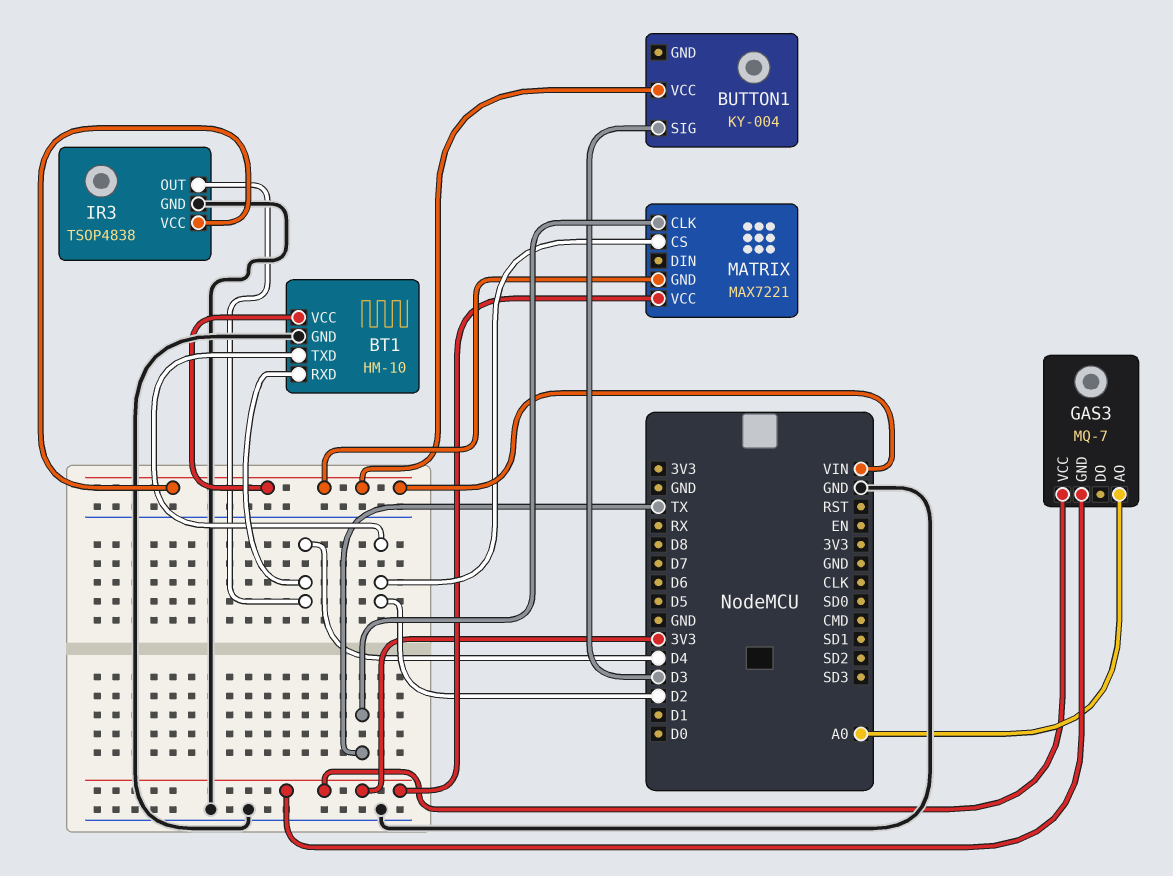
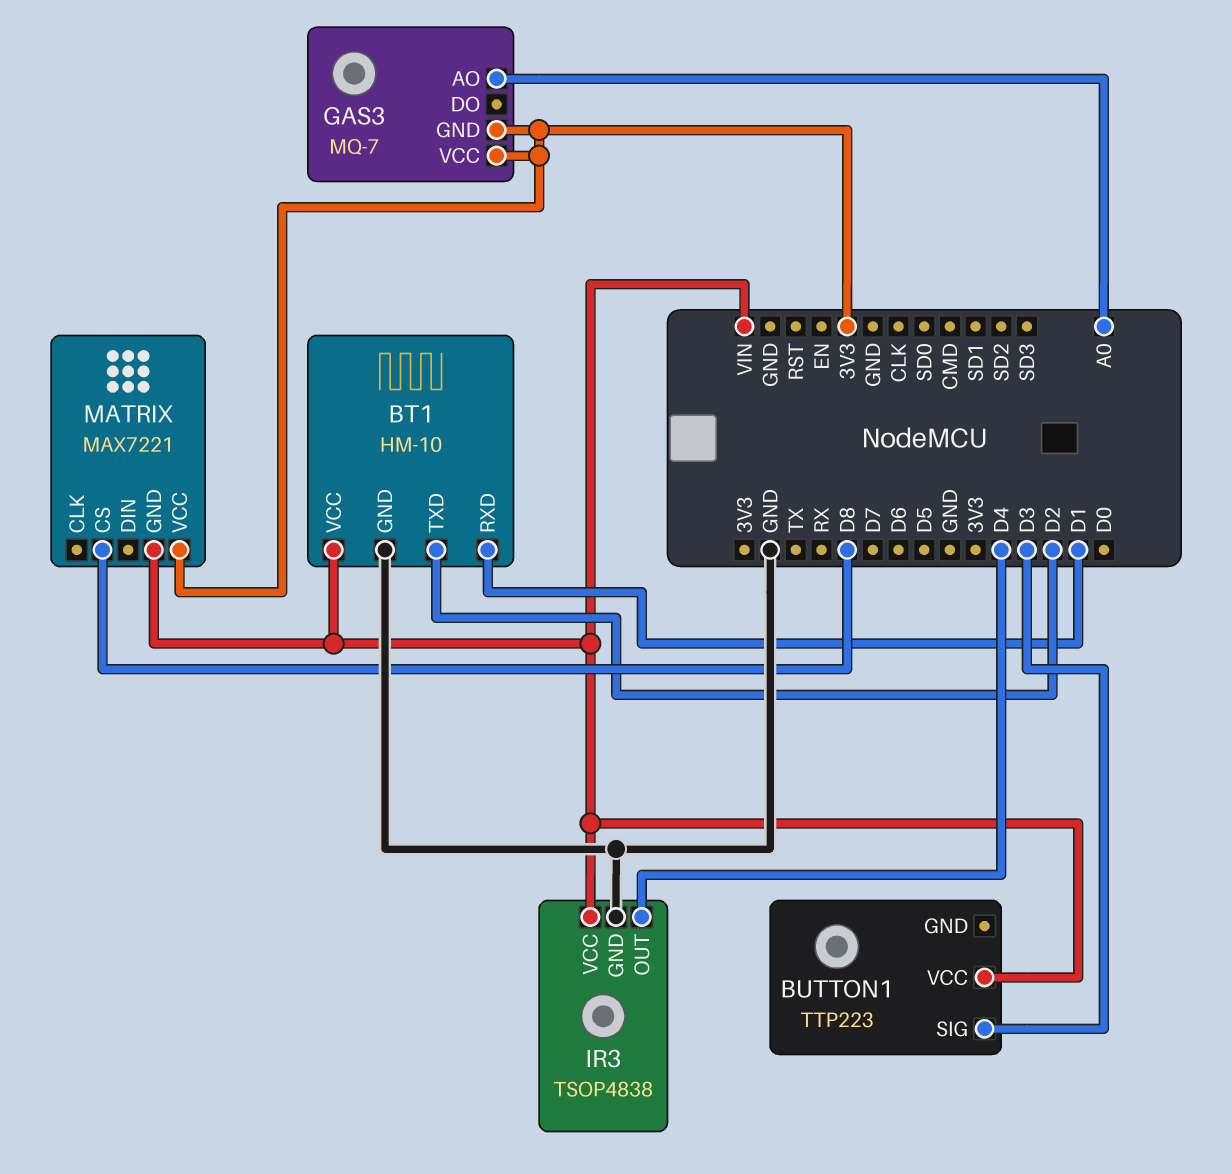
BT1 pin RXD: D4 -> D1
BUTTON1: KY-004 -> TTP223
MATRIX pin CLK: TX -> none
MATRIX pin CS: D2 -> D8

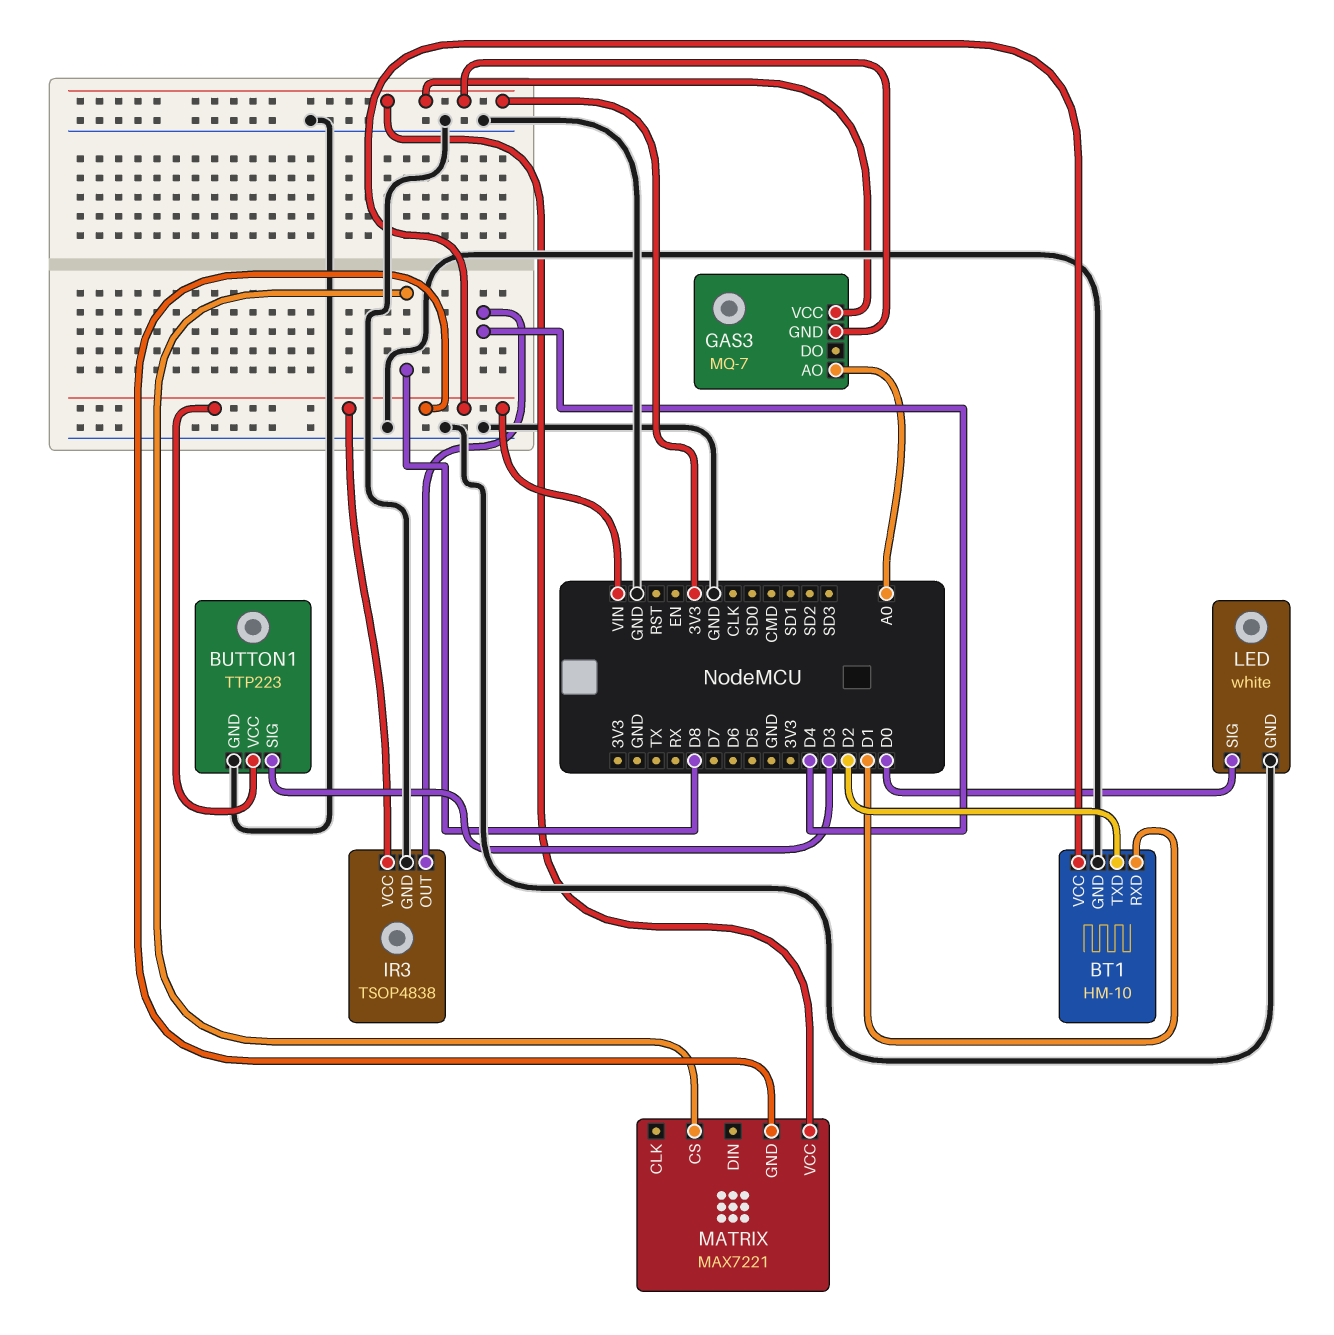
BUTTON1 pin GND: none -> GND
LED: none -> white
LED pin GND: none -> GND
LED pin SIG: none -> D0

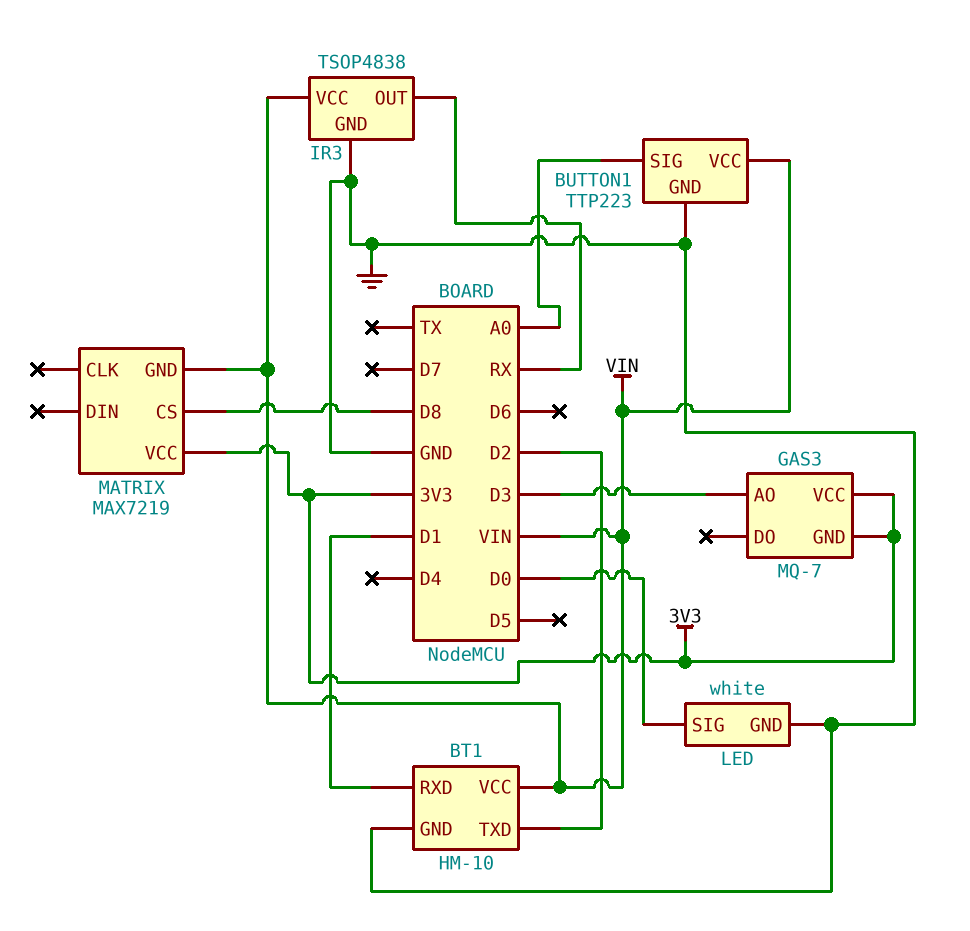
BUTTON1 pin SIG: D3 -> A0
GAS3 pin AO: A0 -> D3
IR3 pin OUT: D4 -> RX
MATRIX: MAX7221 -> MAX7219

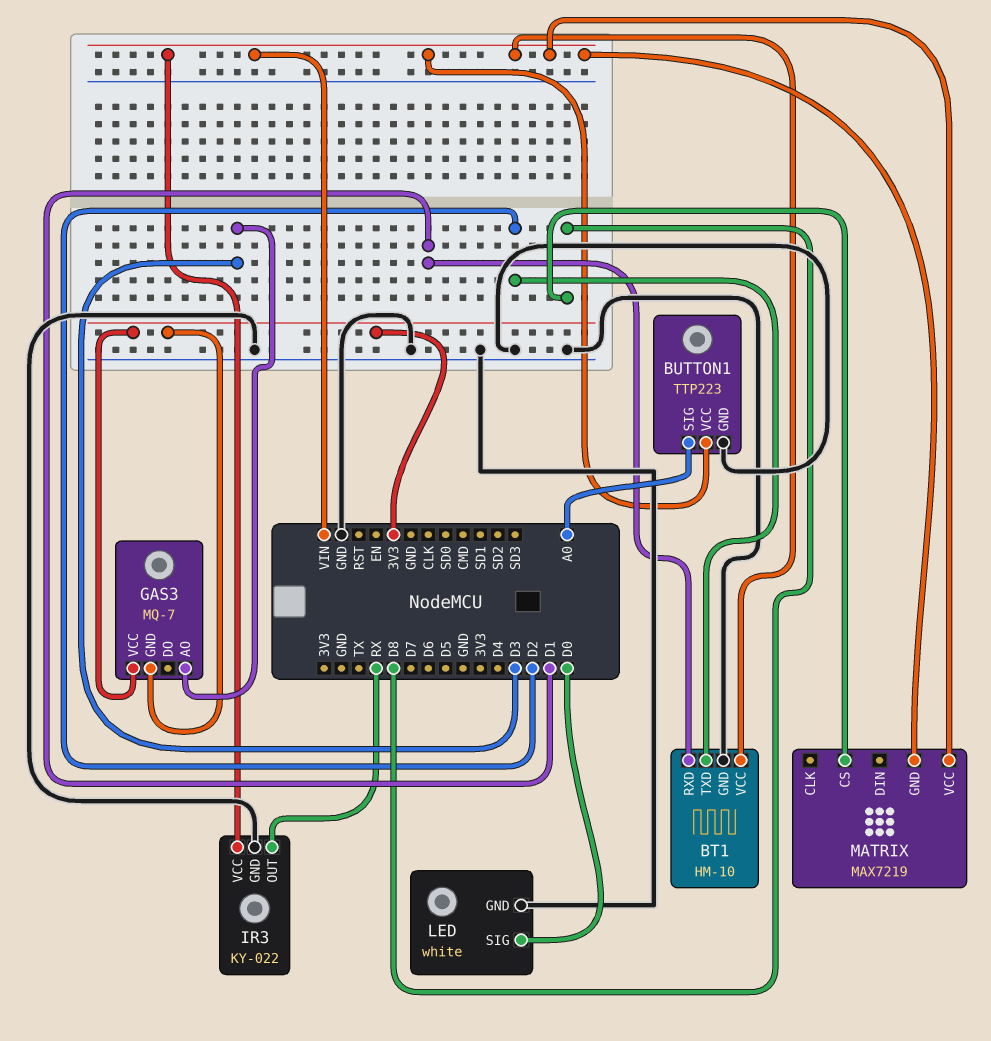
IR3: TSOP4838 -> KY-022
MATRIX pin VCC: 3V3 -> VIN

